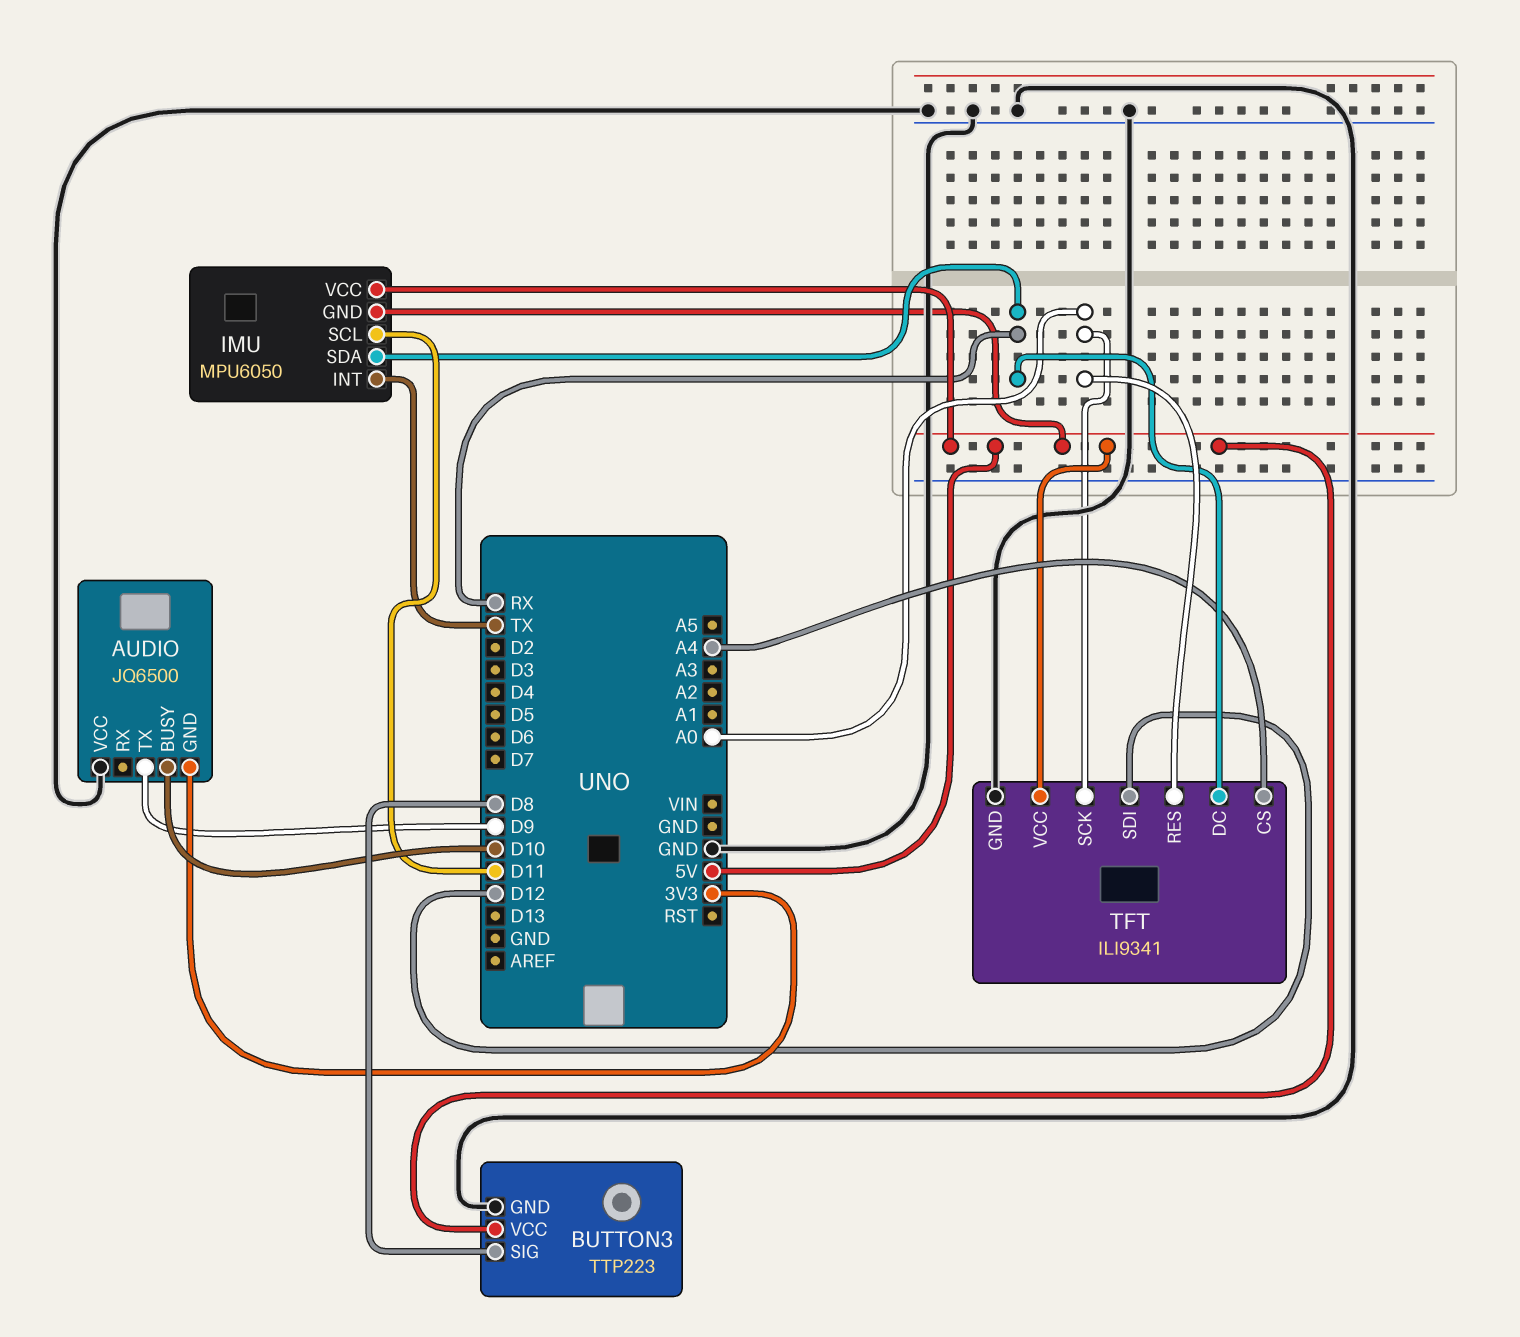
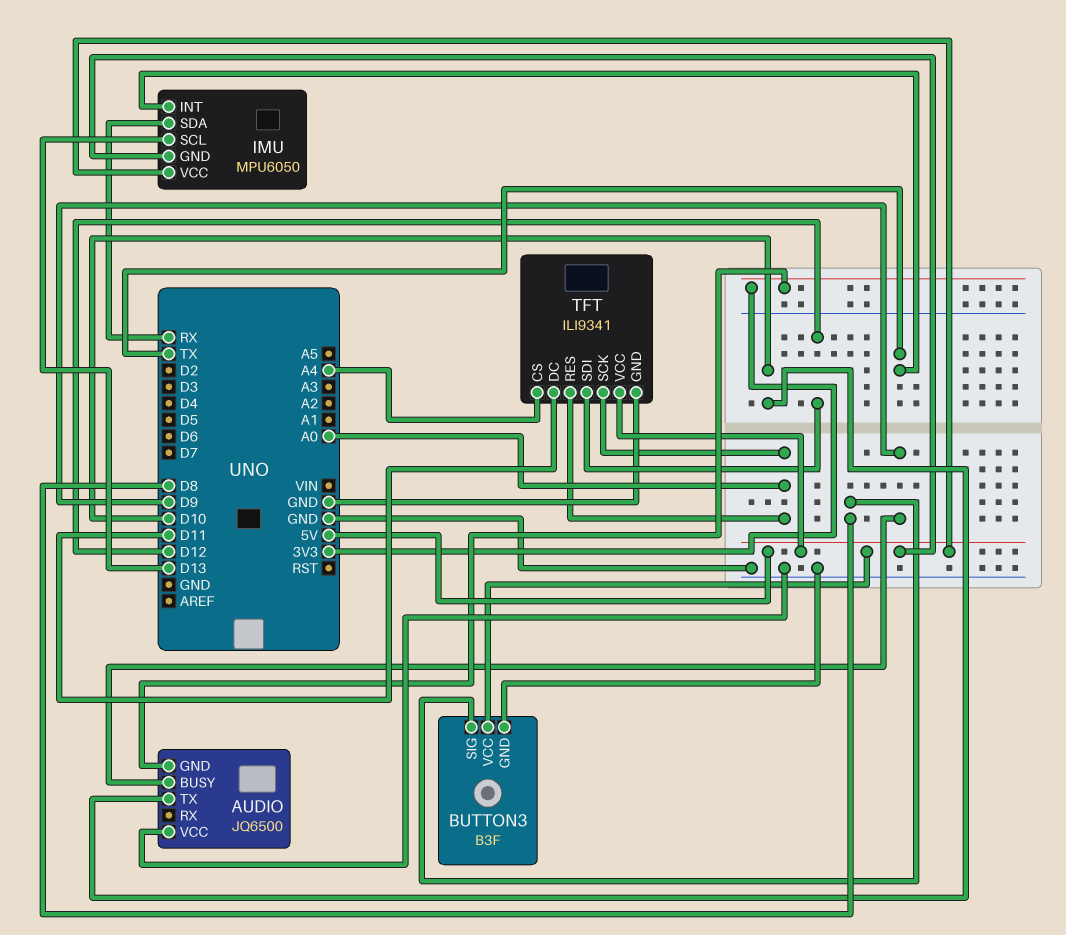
AUDIO pin BUSY: D10 -> D9
AUDIO pin TX: D9 -> D10
BUTTON3: TTP223 -> B3F
IMU pin SCL: D11 -> D13
TFT pin DC: RX -> D11

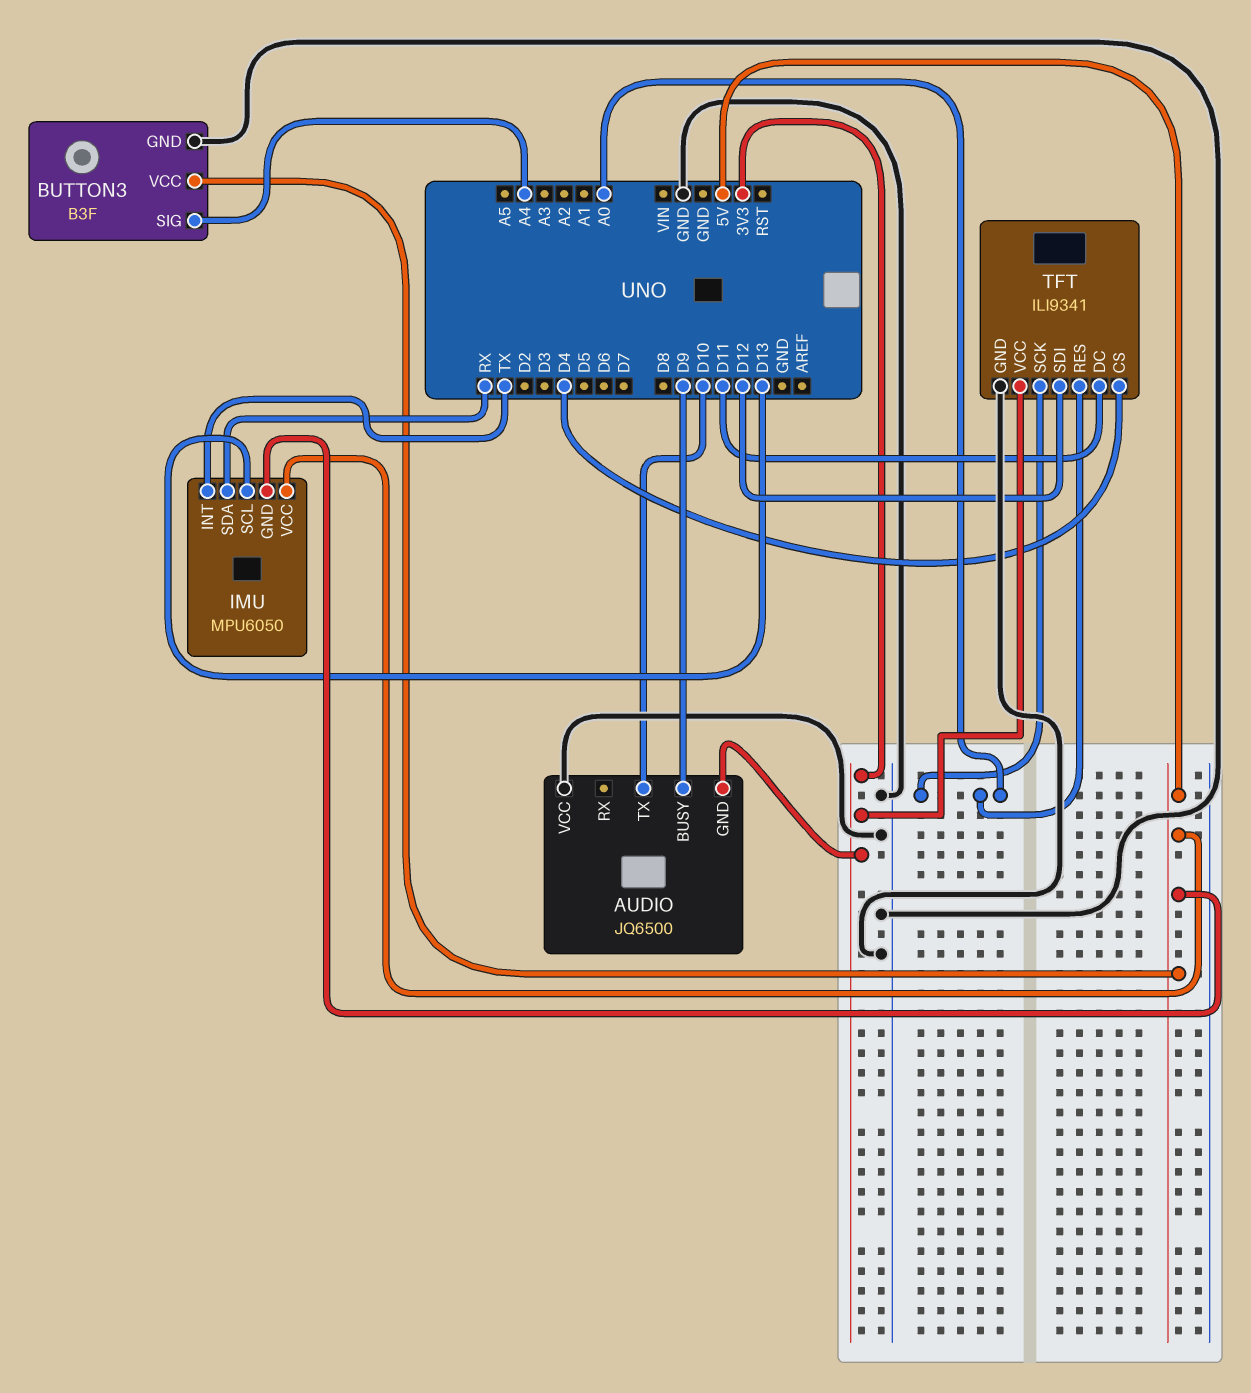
BUTTON3 pin SIG: D8 -> A4
TFT pin CS: A4 -> D4
TFT pin VCC: 5V -> 3V3

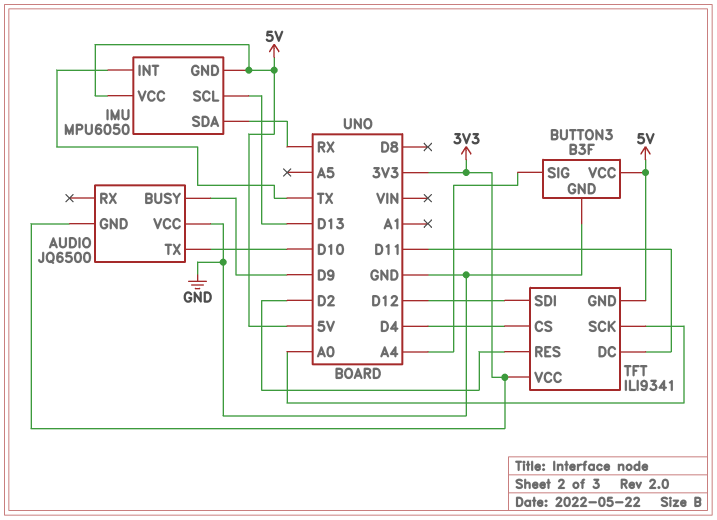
TFT pin GND: GND -> 5V
TFT pin RES: A0 -> D2

